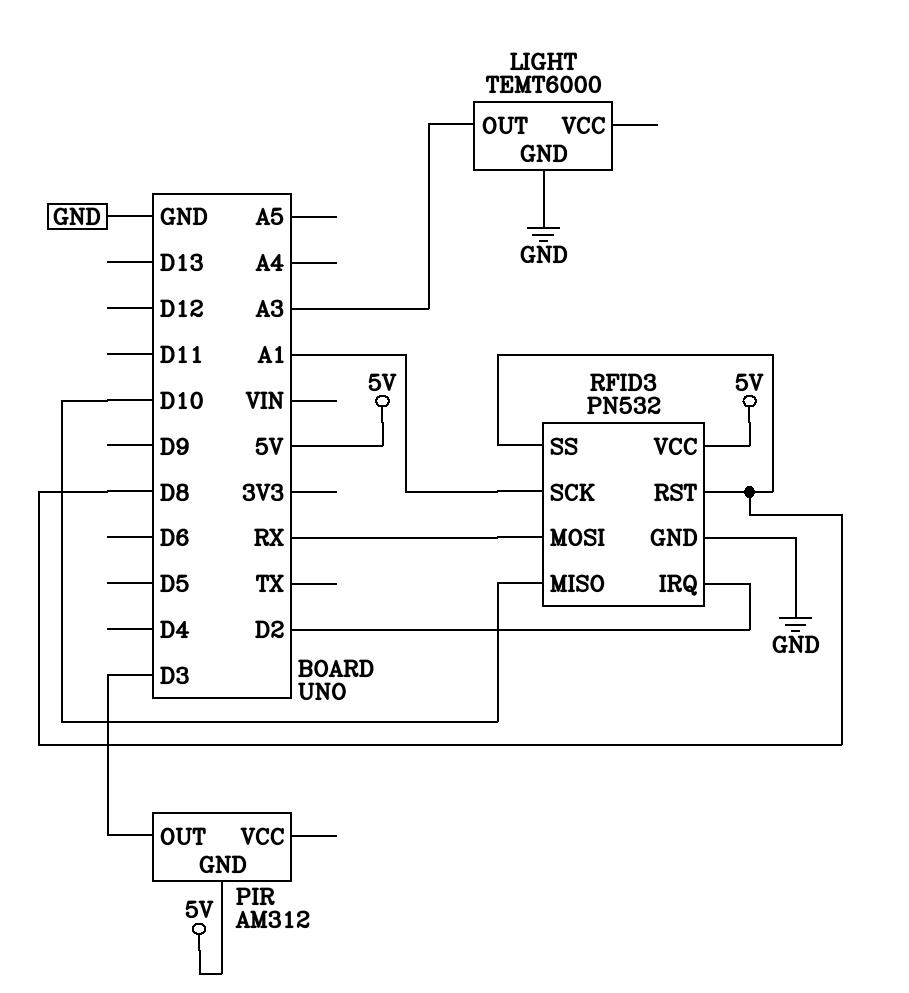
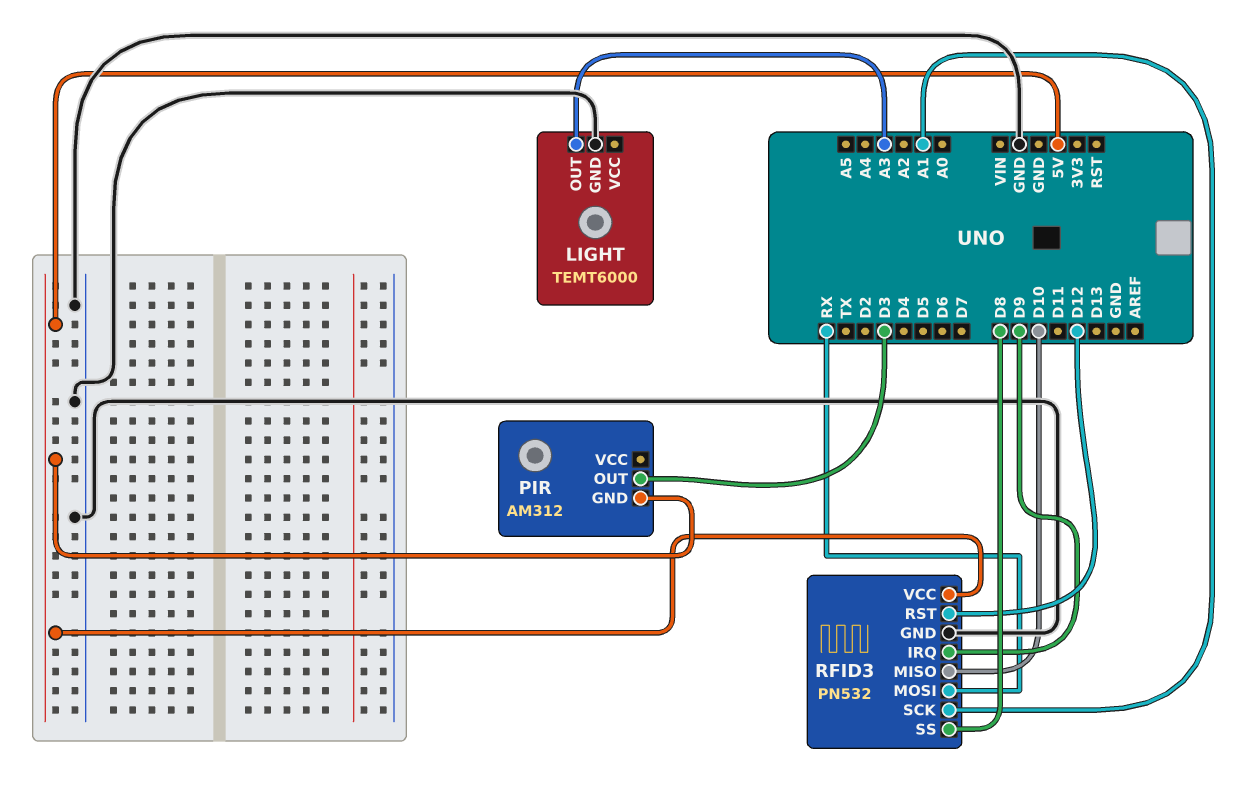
RFID3 pin IRQ: D2 -> D9
RFID3 pin RST: D8 -> D12

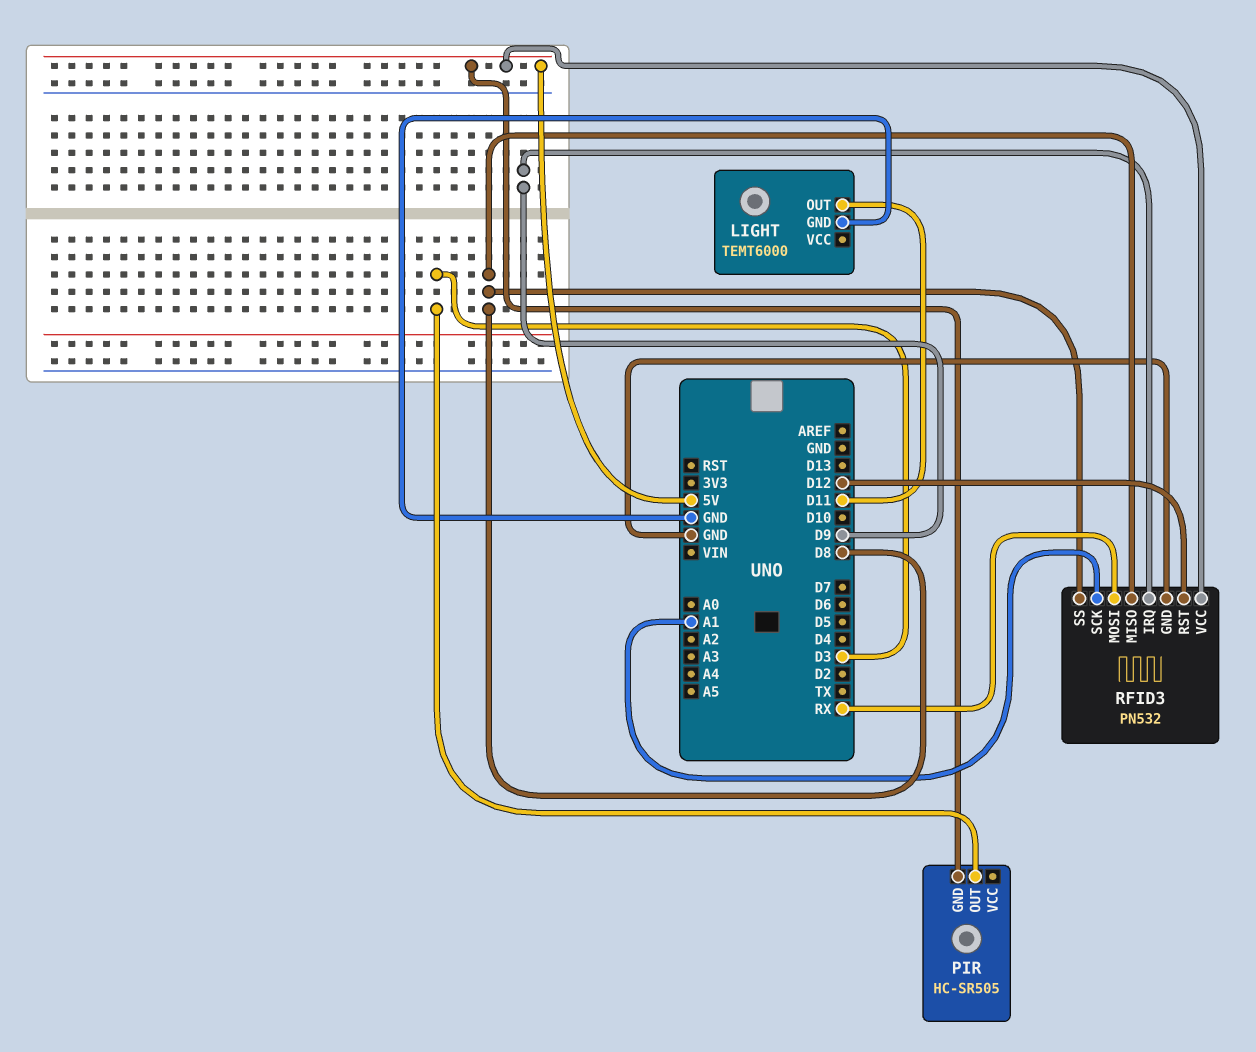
LIGHT pin OUT: A3 -> D11
PIR: AM312 -> HC-SR505
RFID3 pin MISO: D10 -> D8

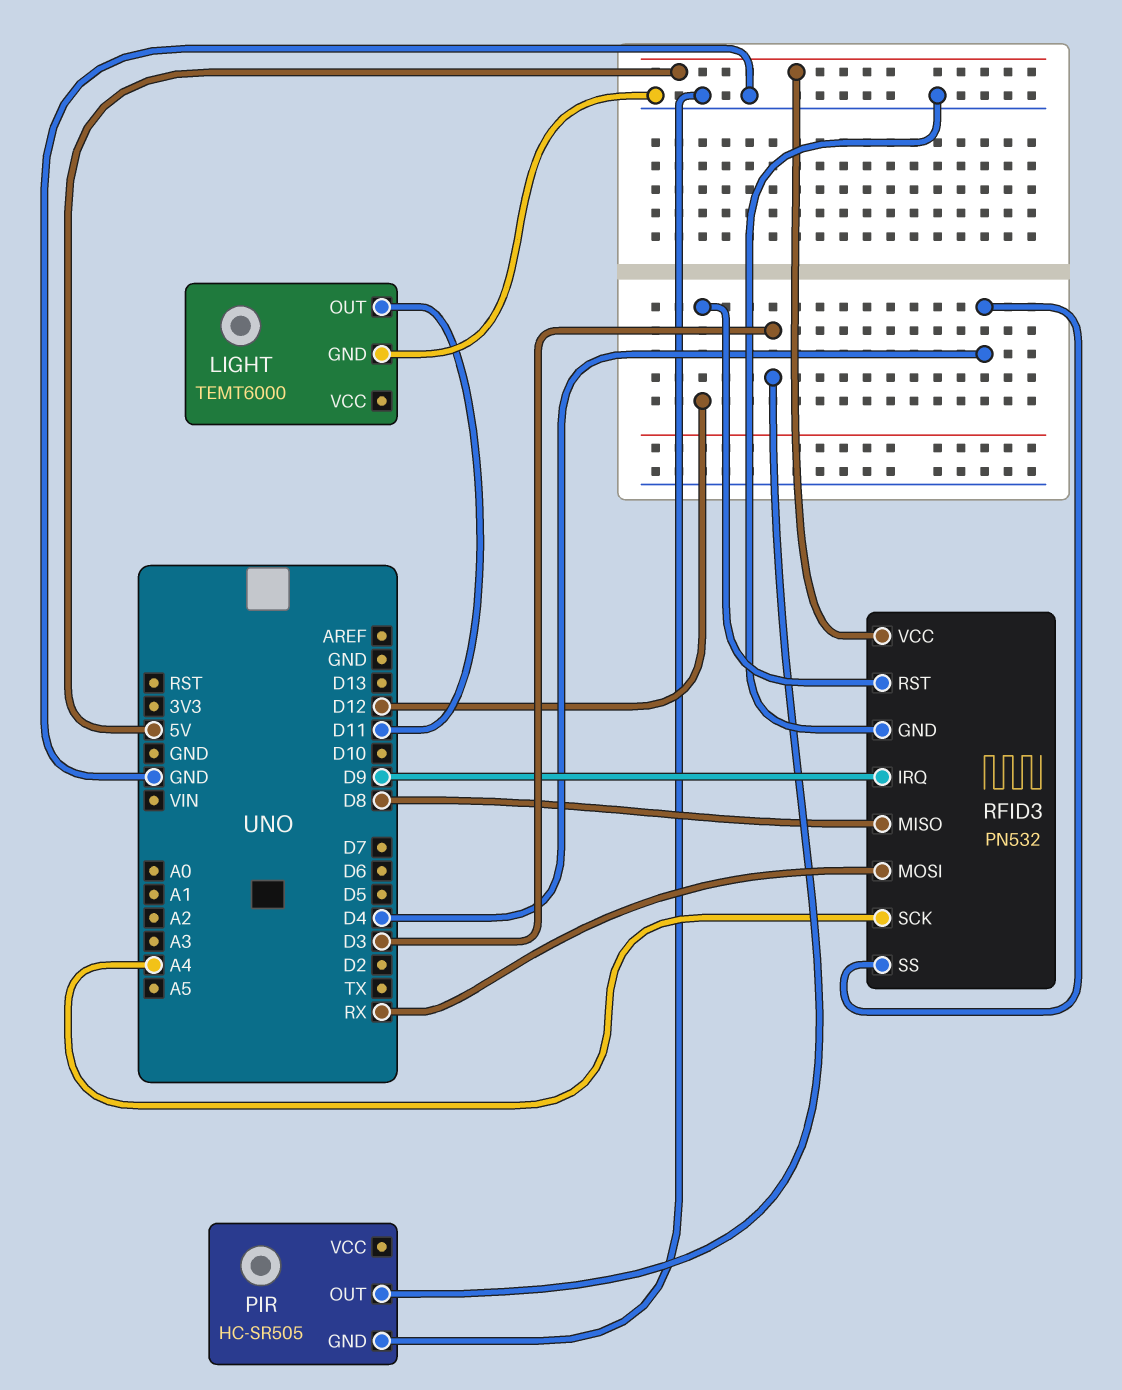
PIR pin GND: 5V -> GND
RFID3 pin SCK: A1 -> A4
RFID3 pin SS: D8 -> D4

